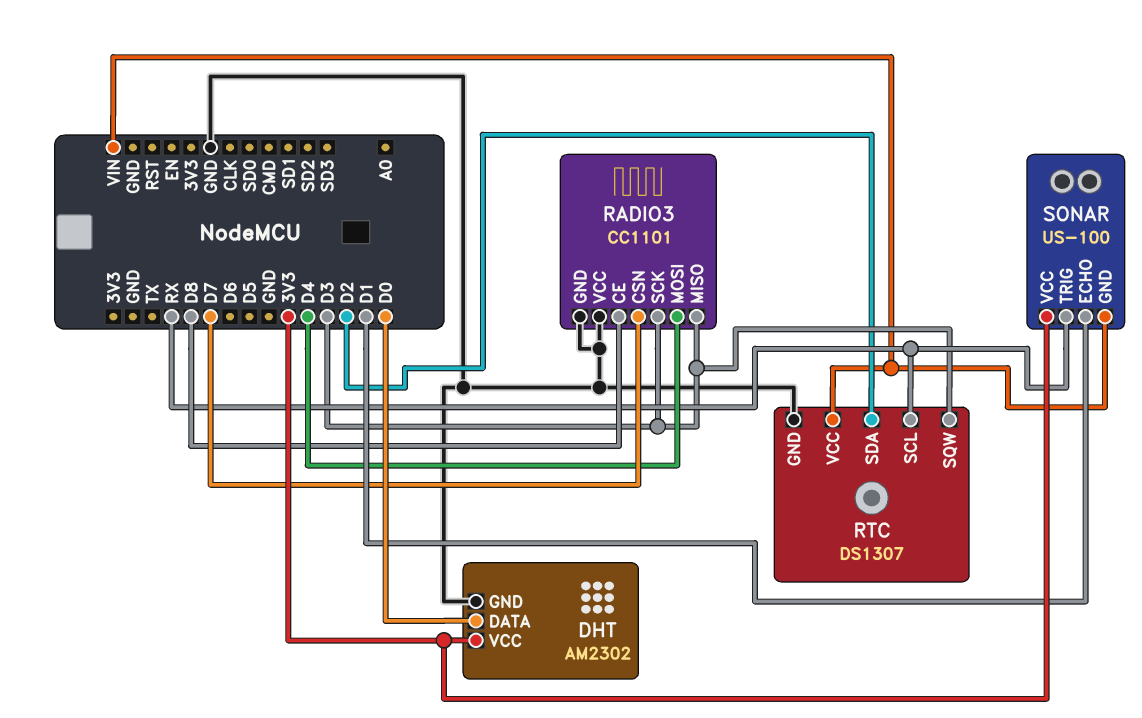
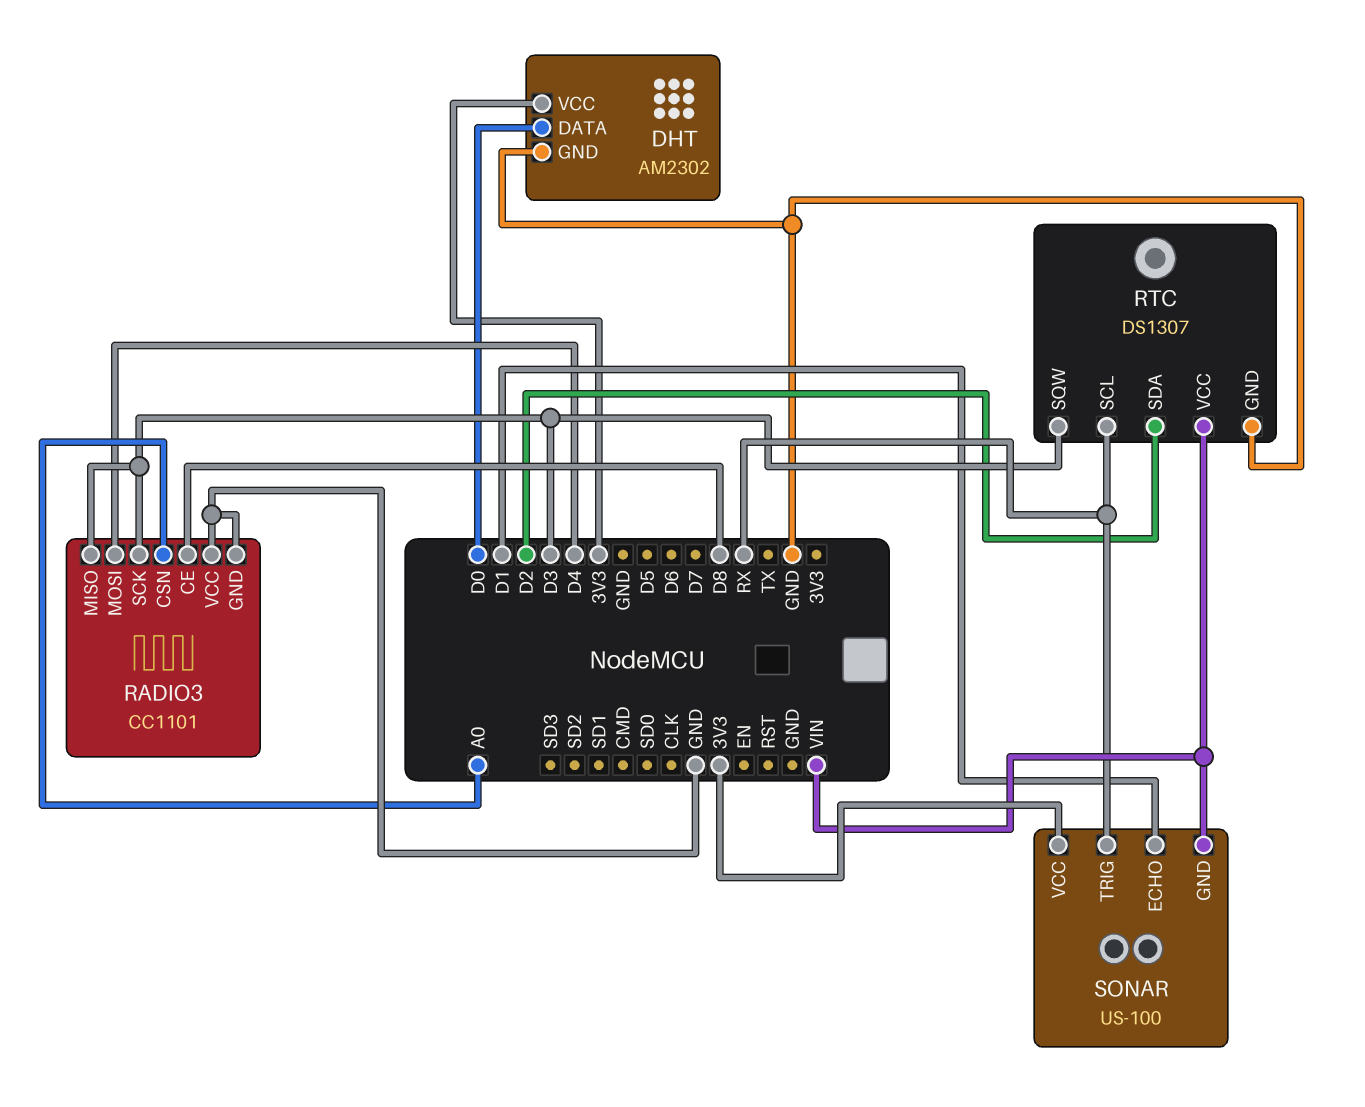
RADIO3 pin CSN: D7 -> A0

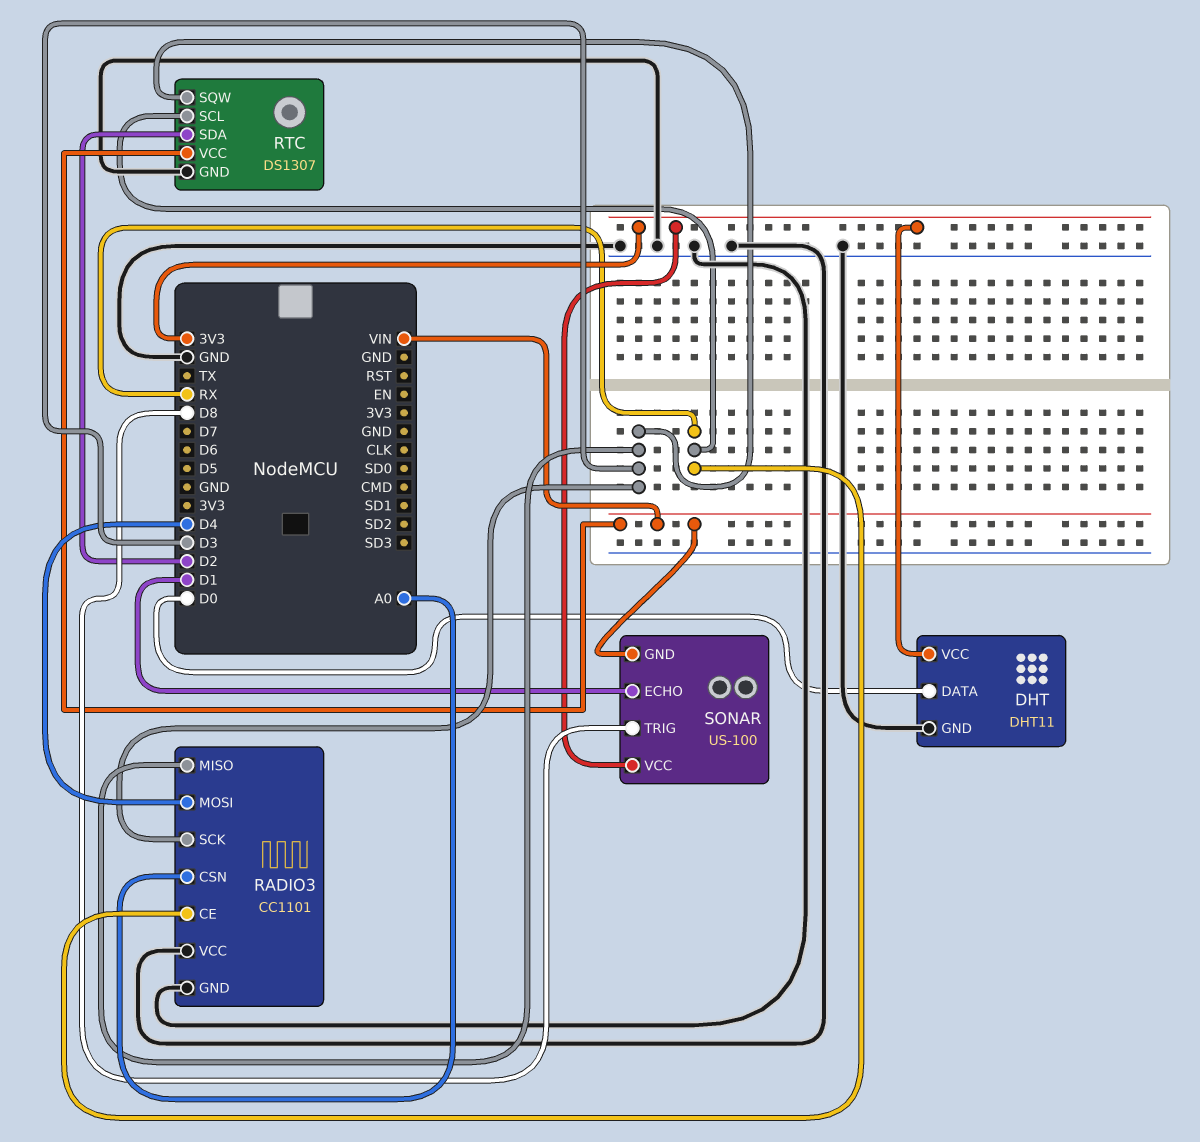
DHT: AM2302 -> DHT11
RADIO3 pin CE: D8 -> RX
SONAR pin TRIG: RX -> D8

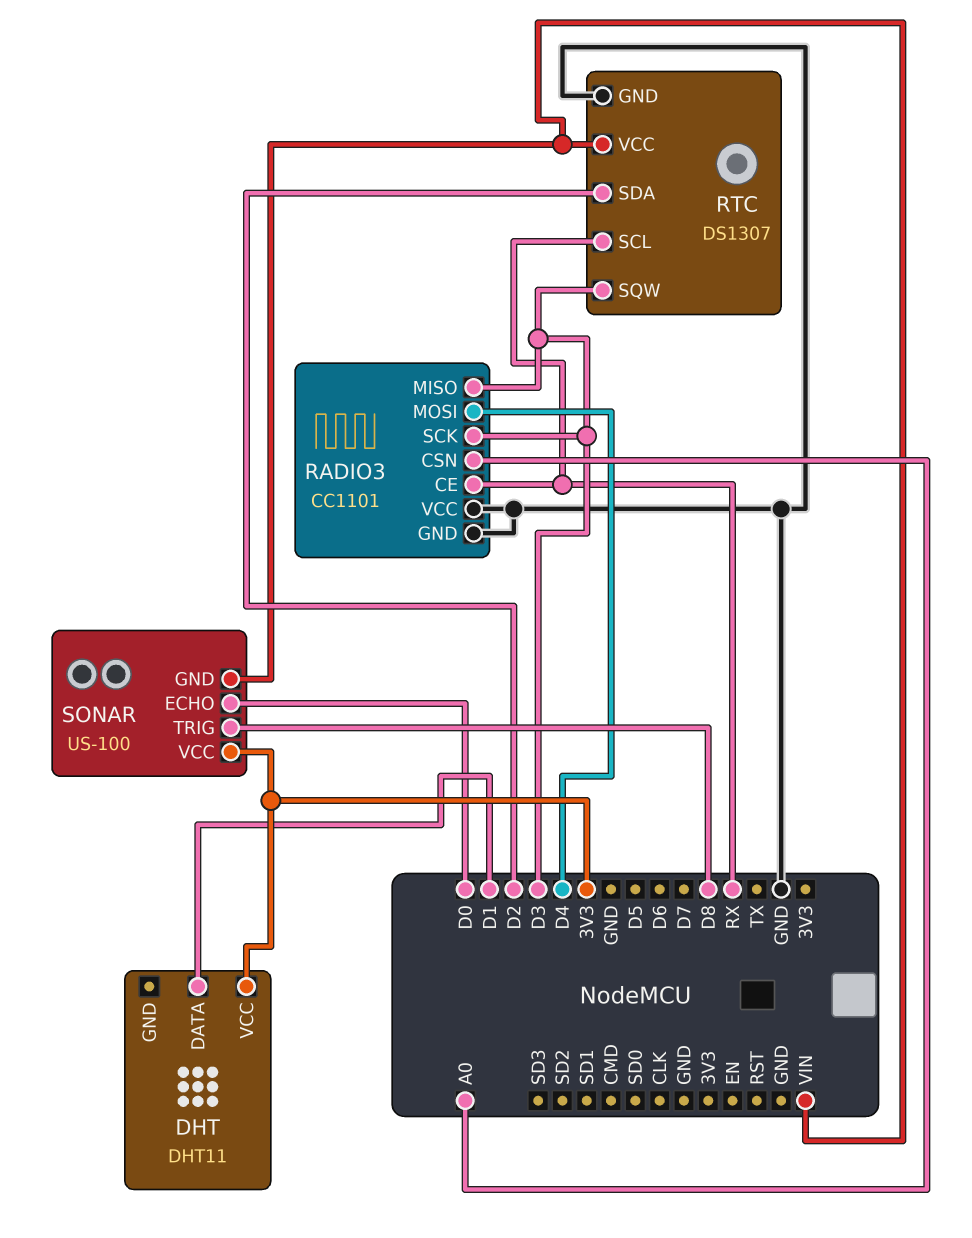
DHT pin DATA: D0 -> D1
DHT pin GND: GND -> none
SONAR pin ECHO: D1 -> D0

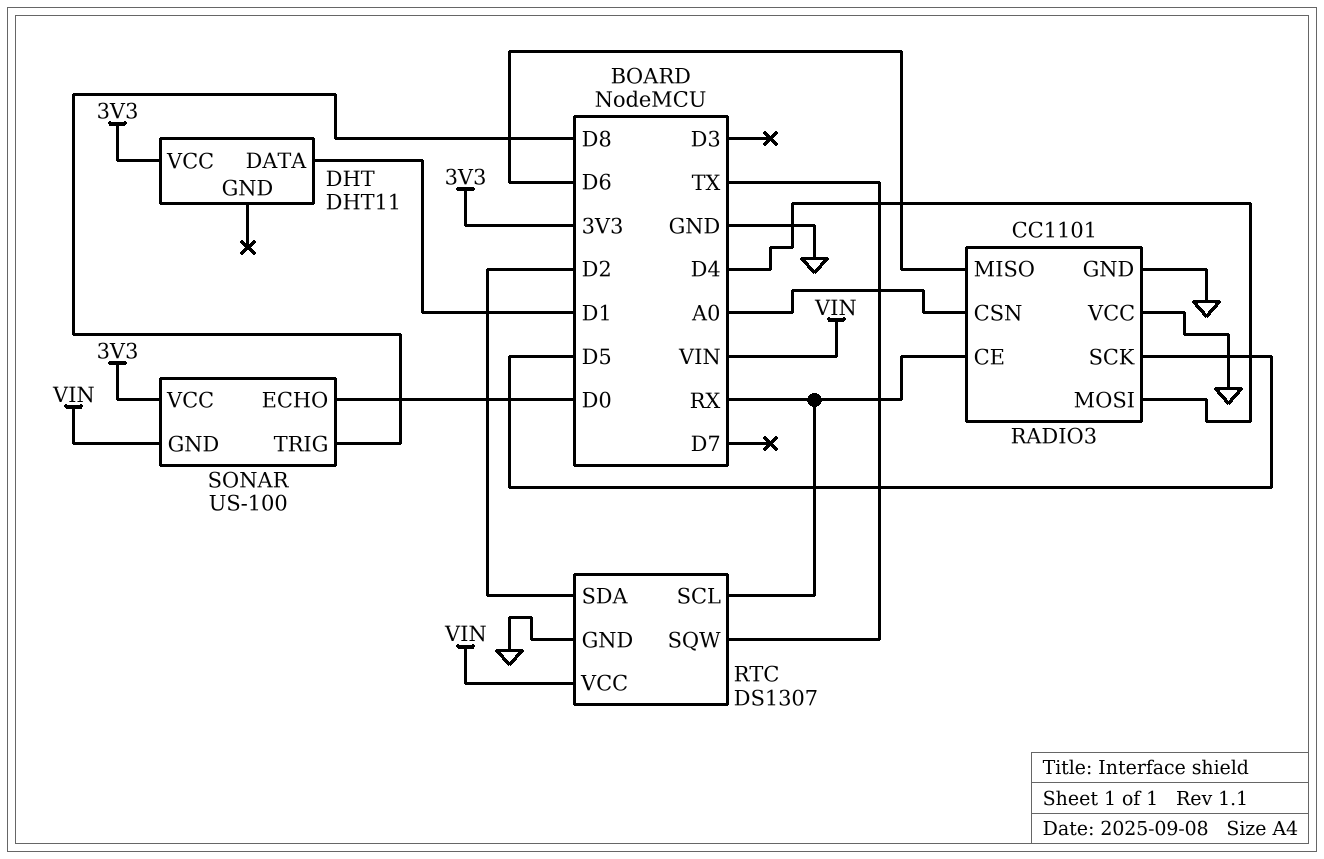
RADIO3 pin MISO: D3 -> D6
RADIO3 pin SCK: D3 -> D5
RTC pin SQW: D3 -> TX

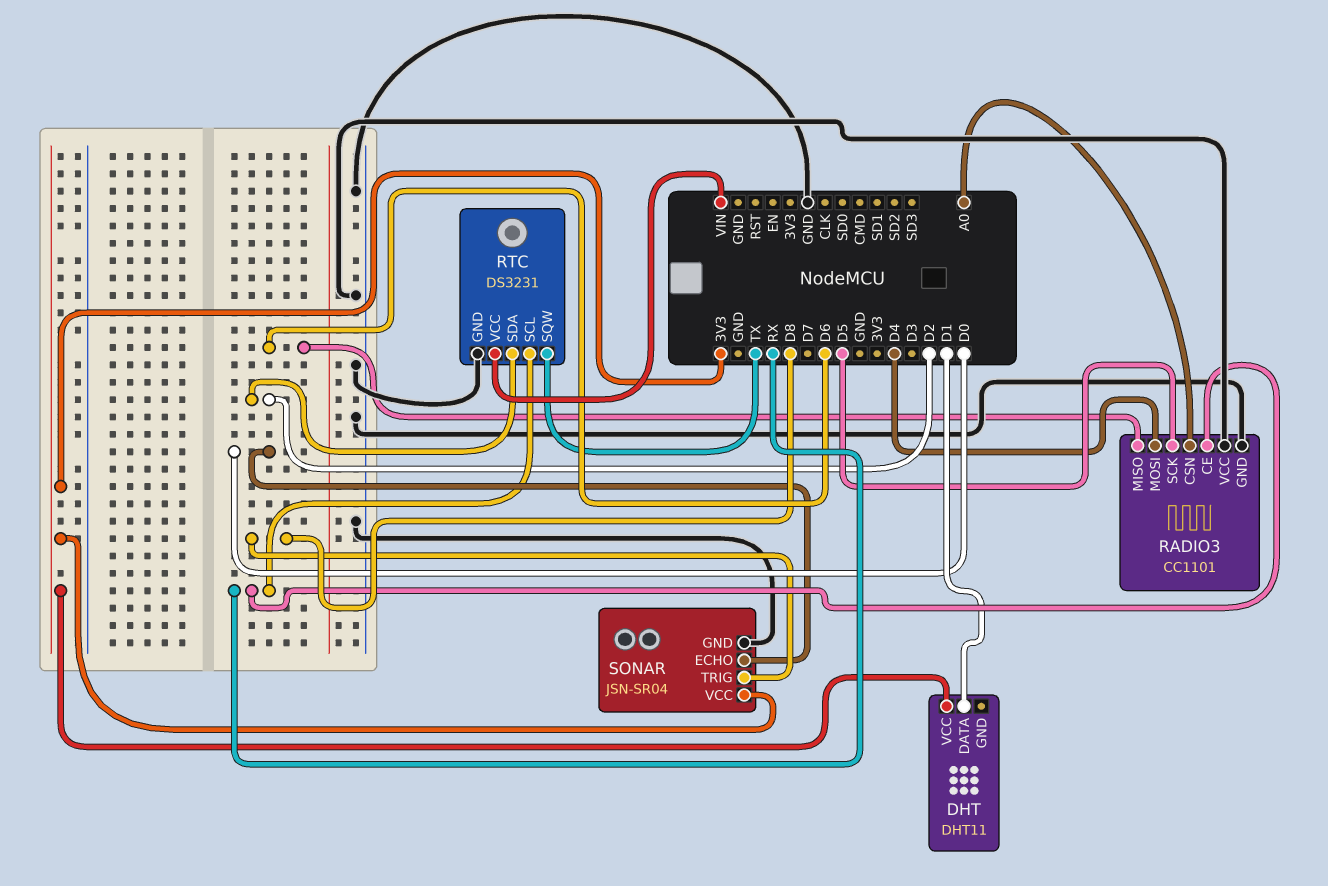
RTC: DS1307 -> DS3231
SONAR: US-100 -> JSN-SR04
SONAR pin GND: VIN -> GND

